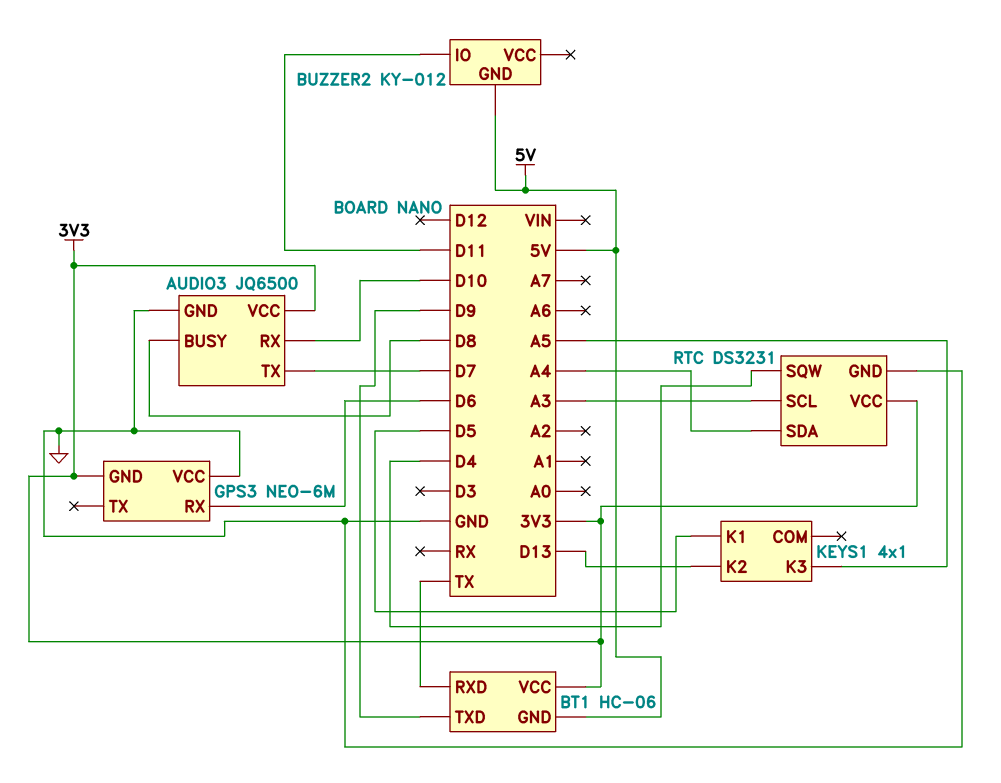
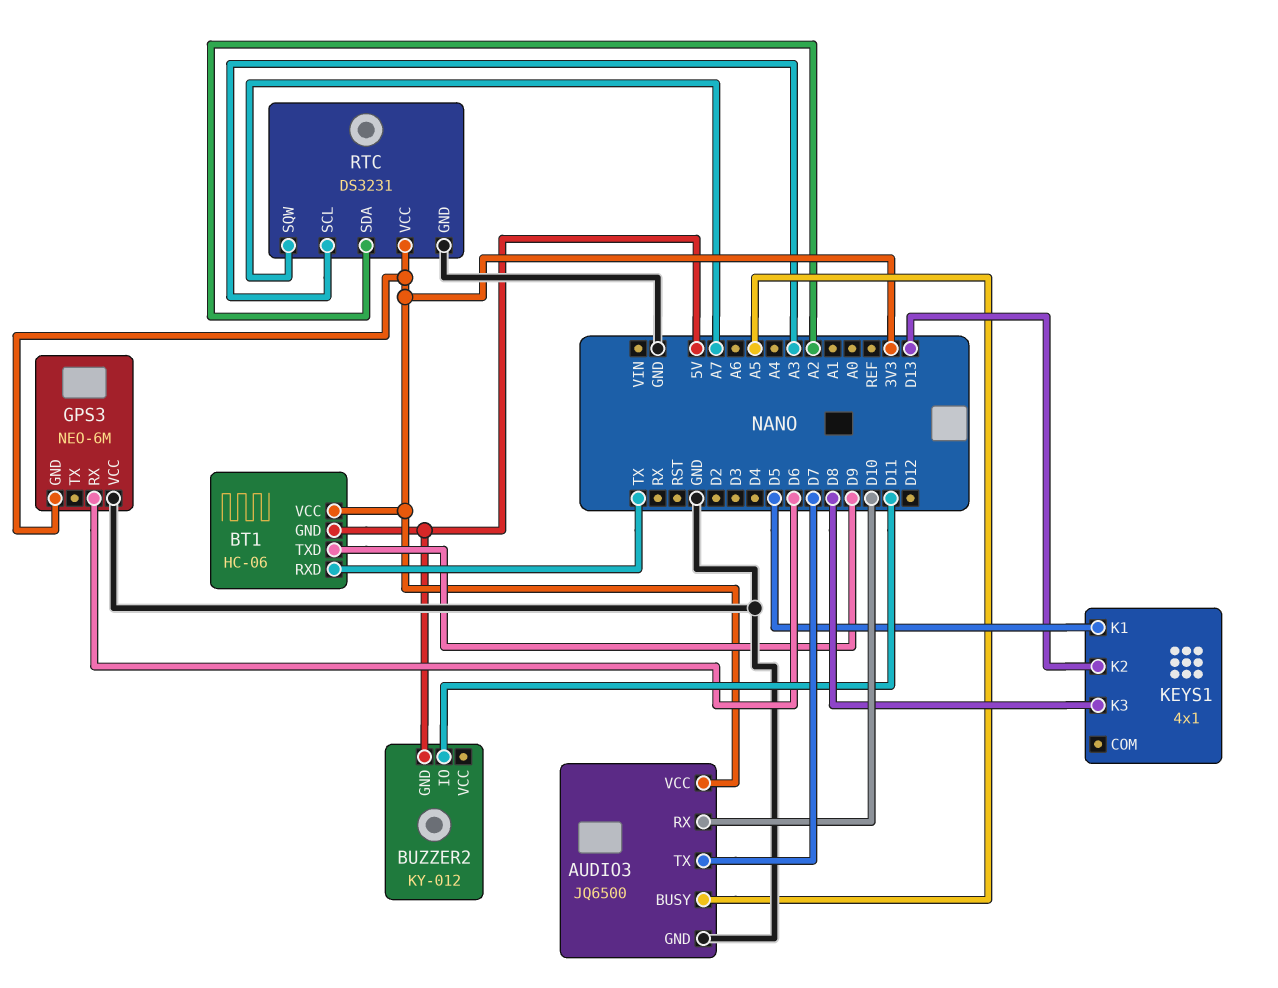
AUDIO3 pin BUSY: D8 -> A5
KEYS1 pin K3: A5 -> D8
RTC pin SDA: A4 -> A2
RTC pin SQW: D4 -> A7

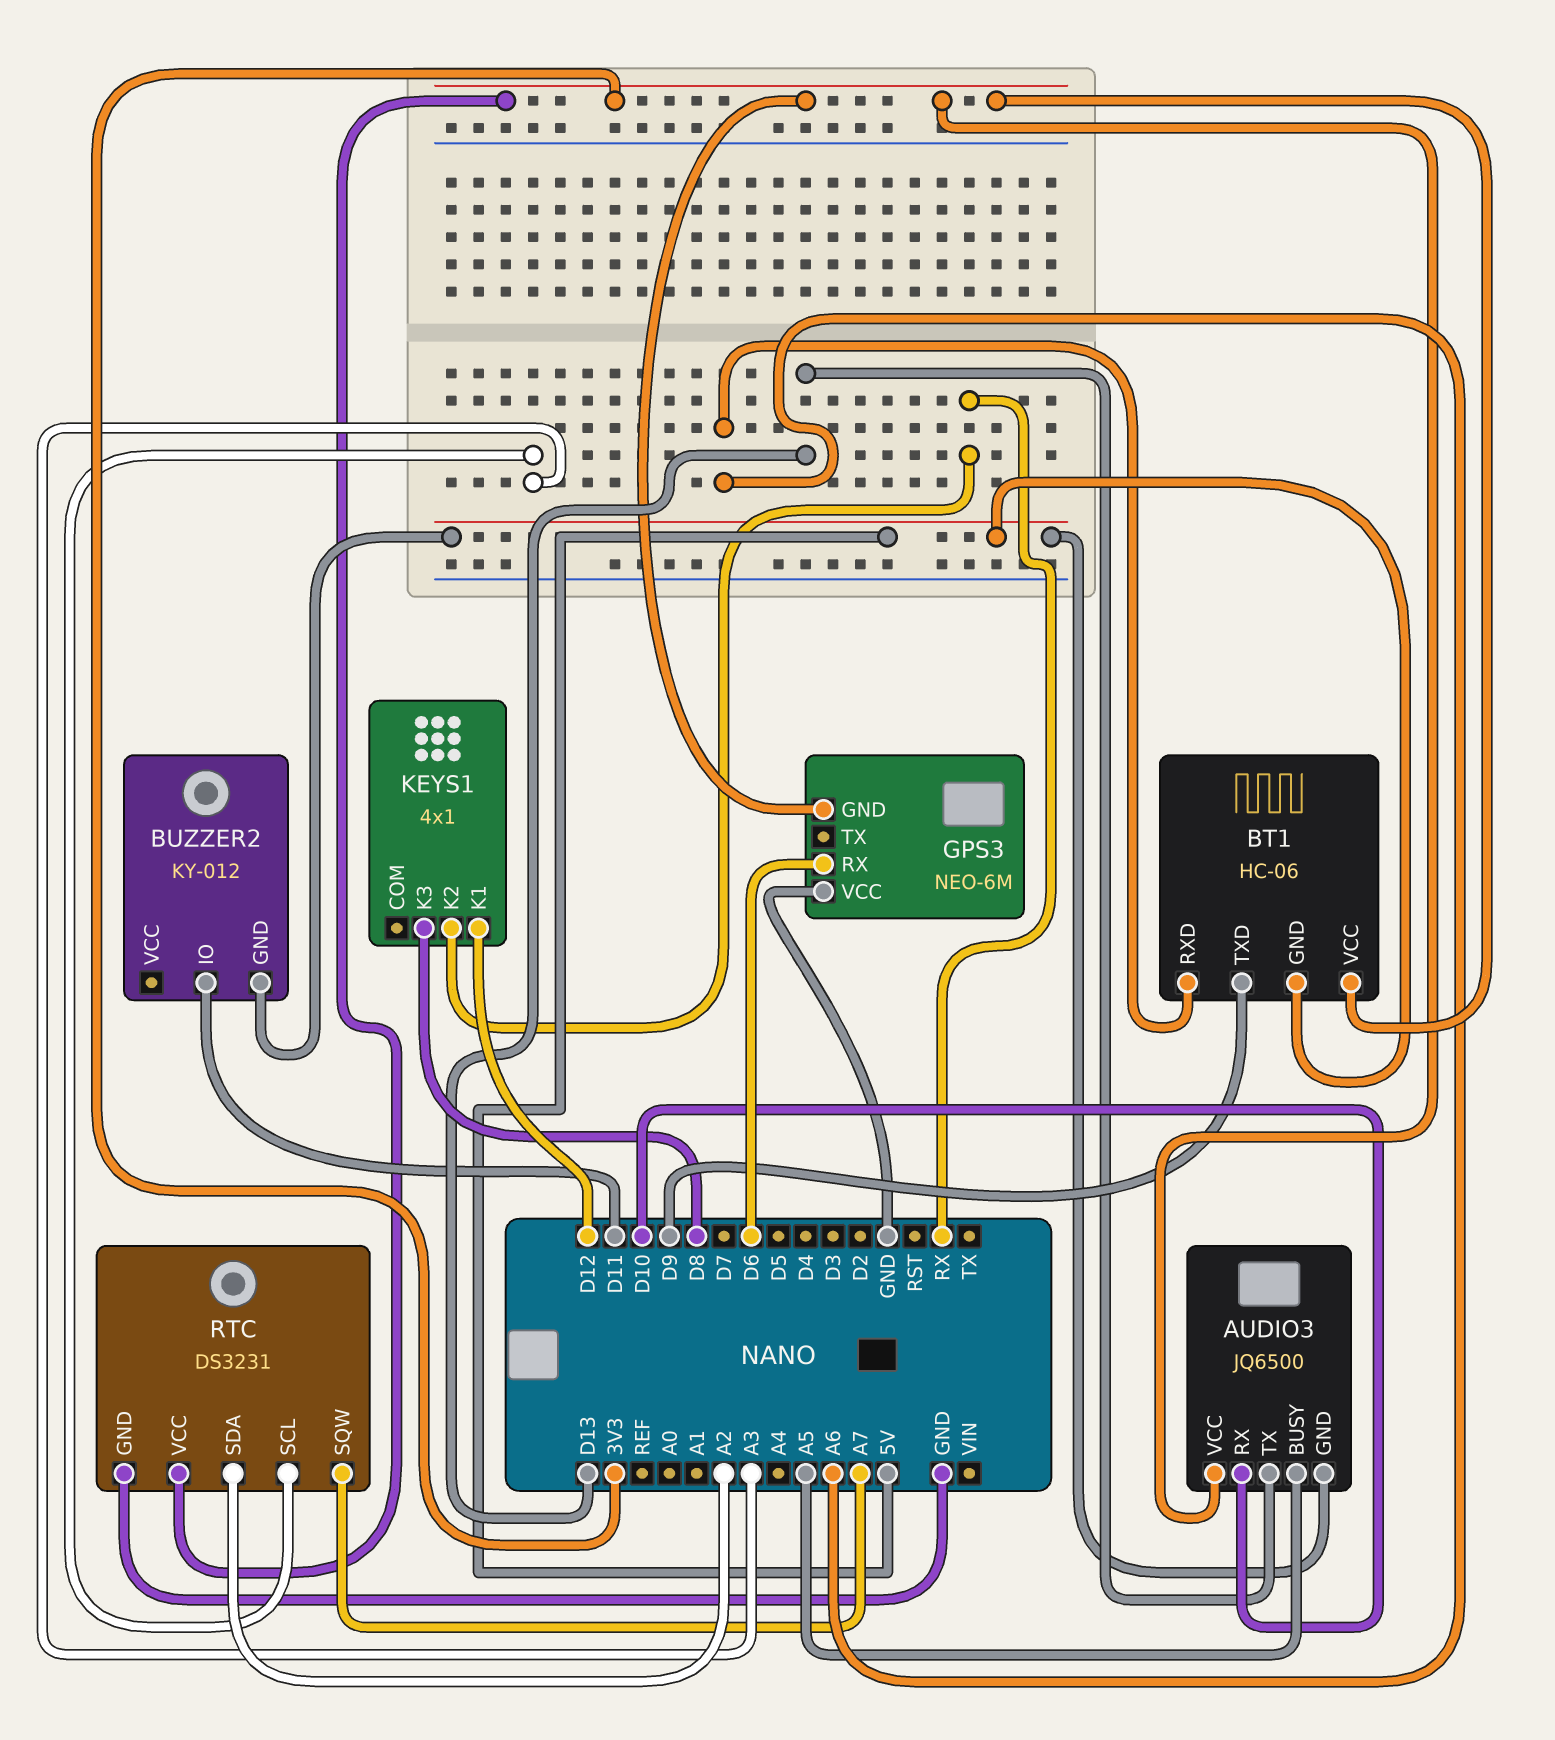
AUDIO3 pin GND: GND -> 5V
AUDIO3 pin TX: D7 -> D13
BT1 pin RXD: TX -> A6
KEYS1 pin K1: D5 -> D12
KEYS1 pin K2: D13 -> RX

